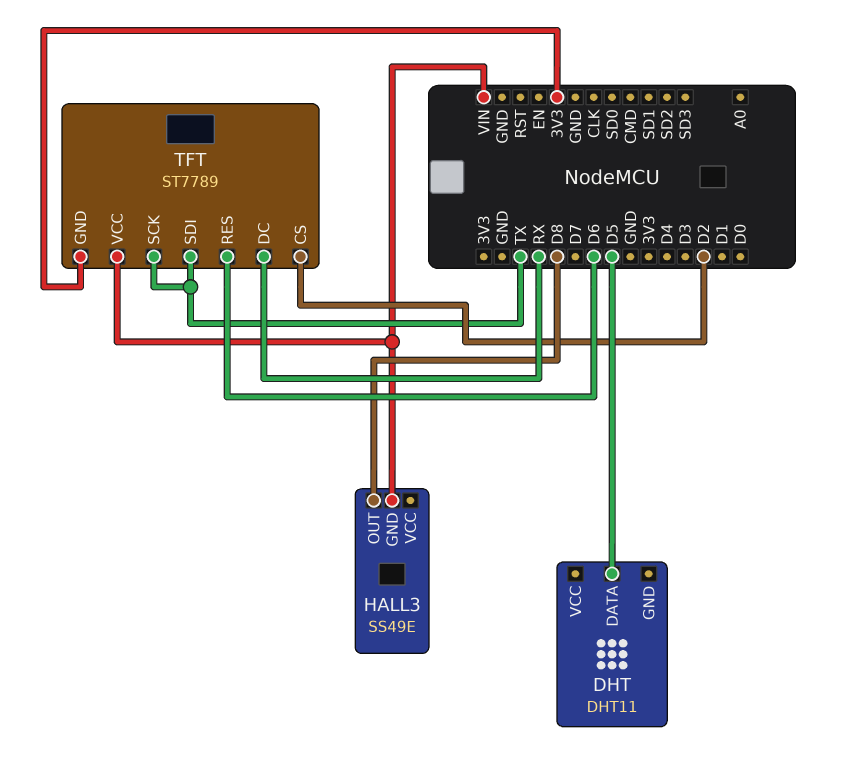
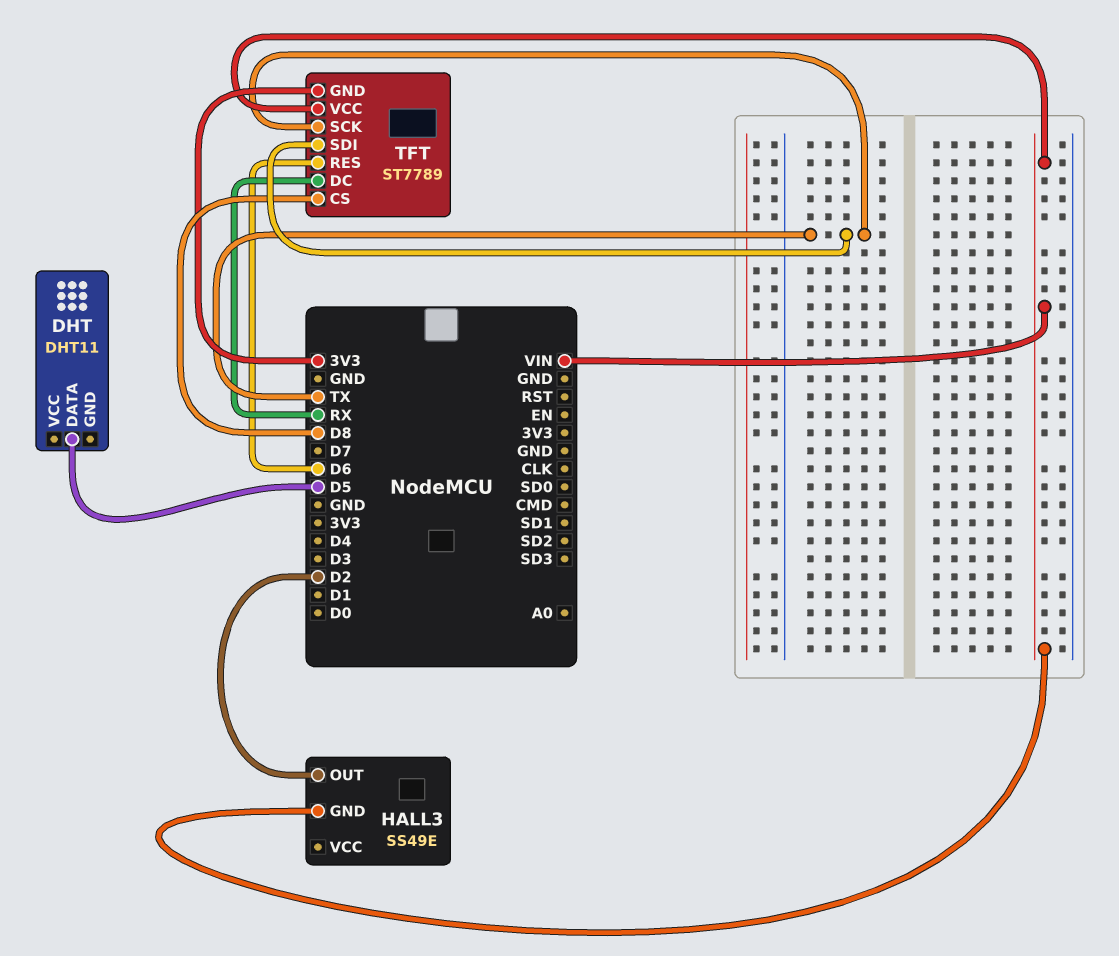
HALL3 pin OUT: D8 -> D2
TFT pin CS: D2 -> D8

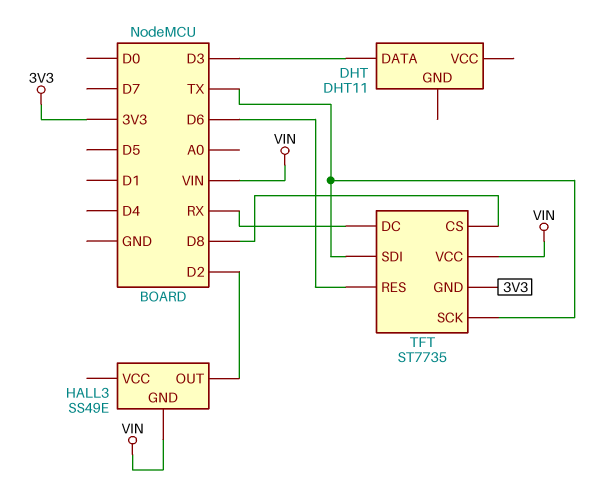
DHT pin DATA: D5 -> D3
TFT: ST7789 -> ST7735

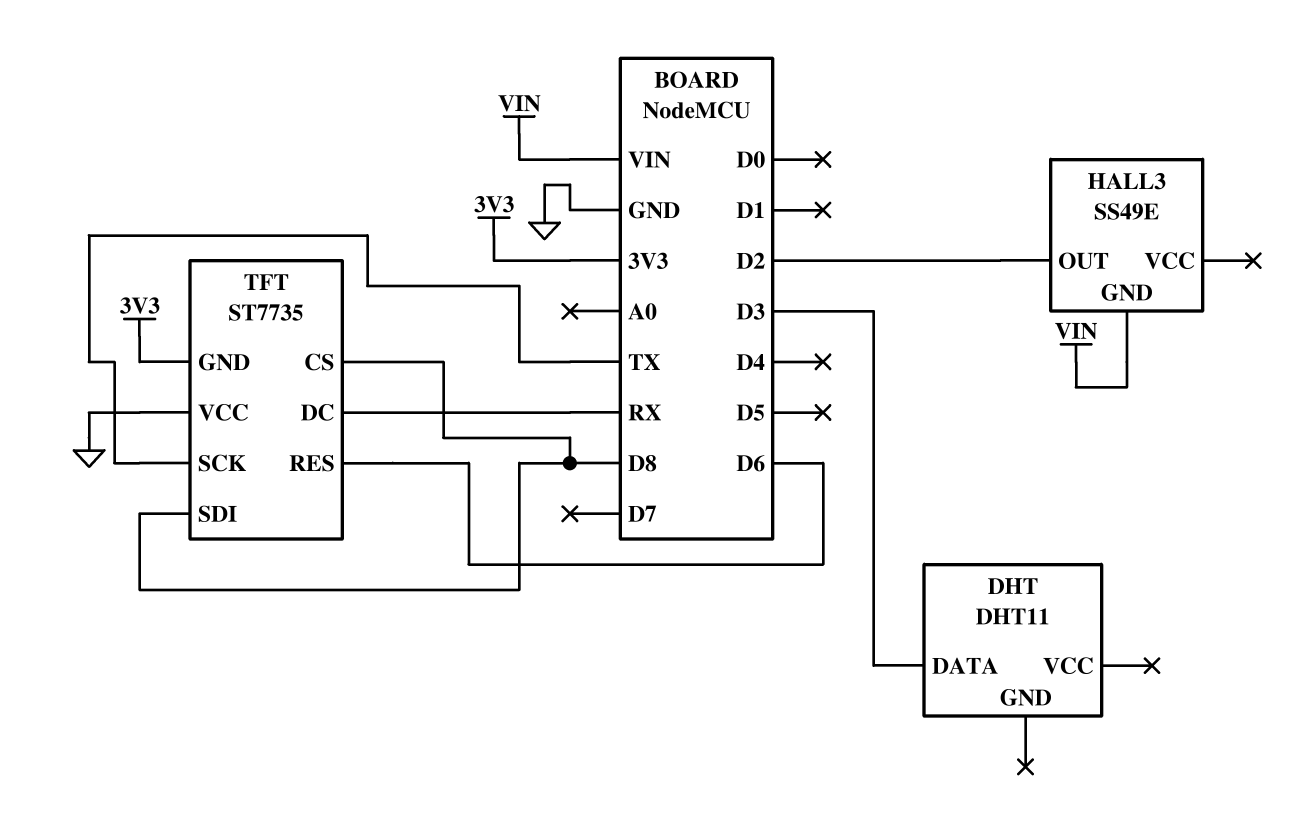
TFT pin SDI: TX -> D8
TFT pin VCC: VIN -> GND

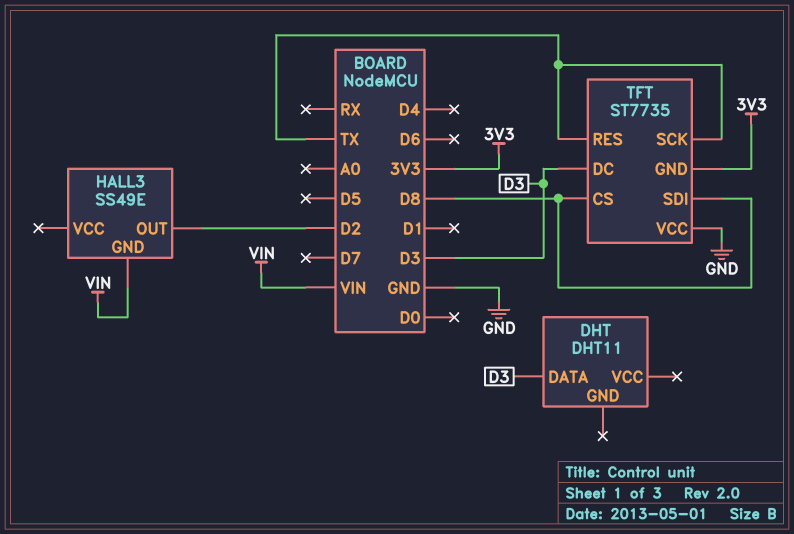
TFT pin DC: RX -> D3
TFT pin RES: D6 -> TX

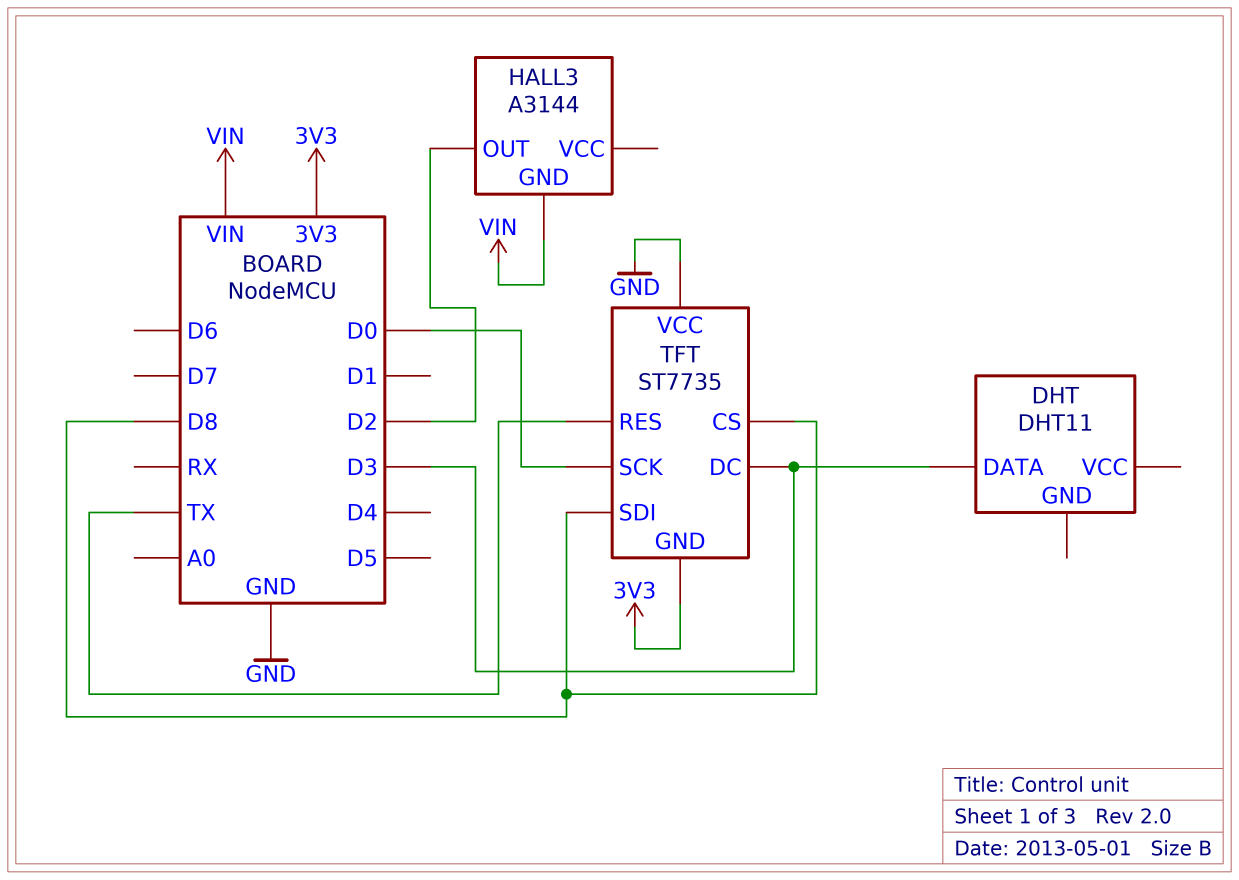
HALL3: SS49E -> A3144
TFT pin SCK: TX -> D0

